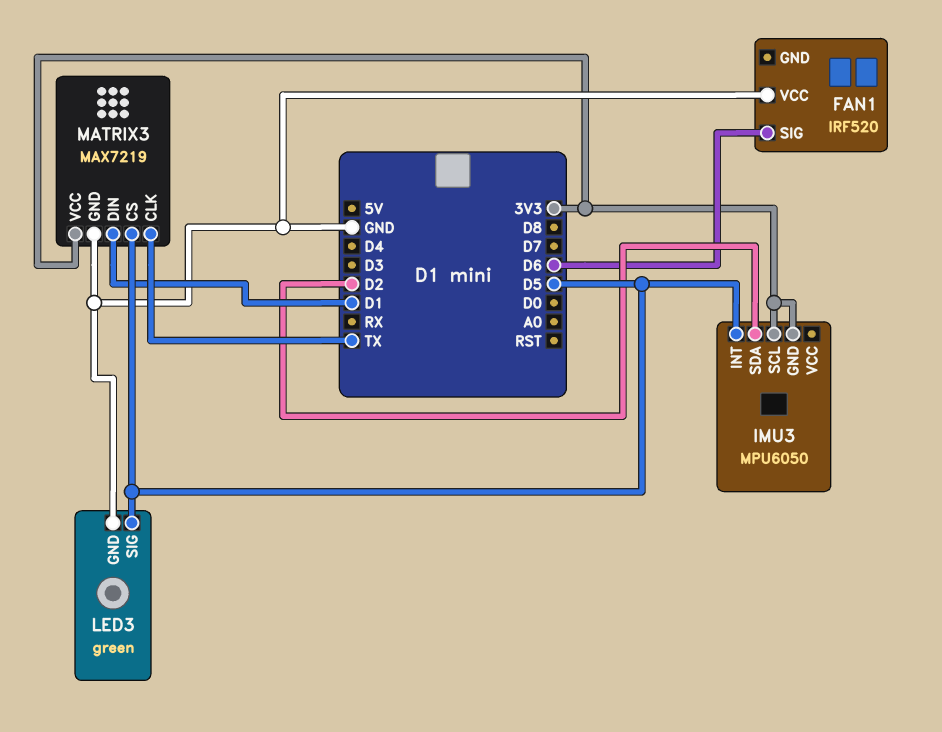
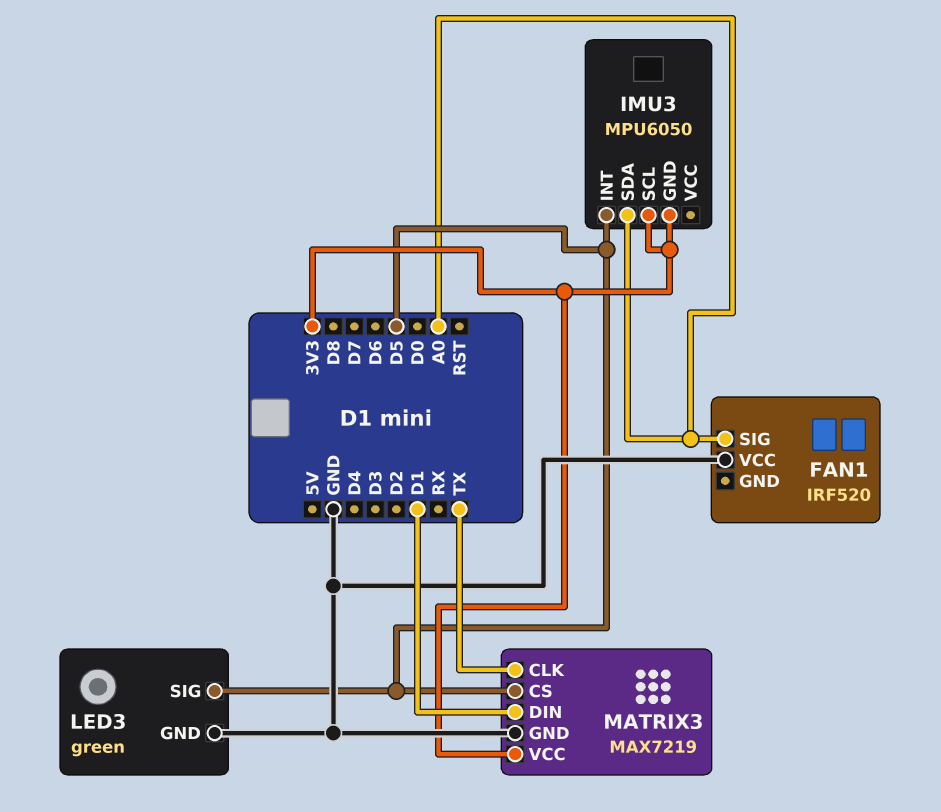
FAN1 pin SIG: D6 -> A0
IMU3 pin SDA: D2 -> A0

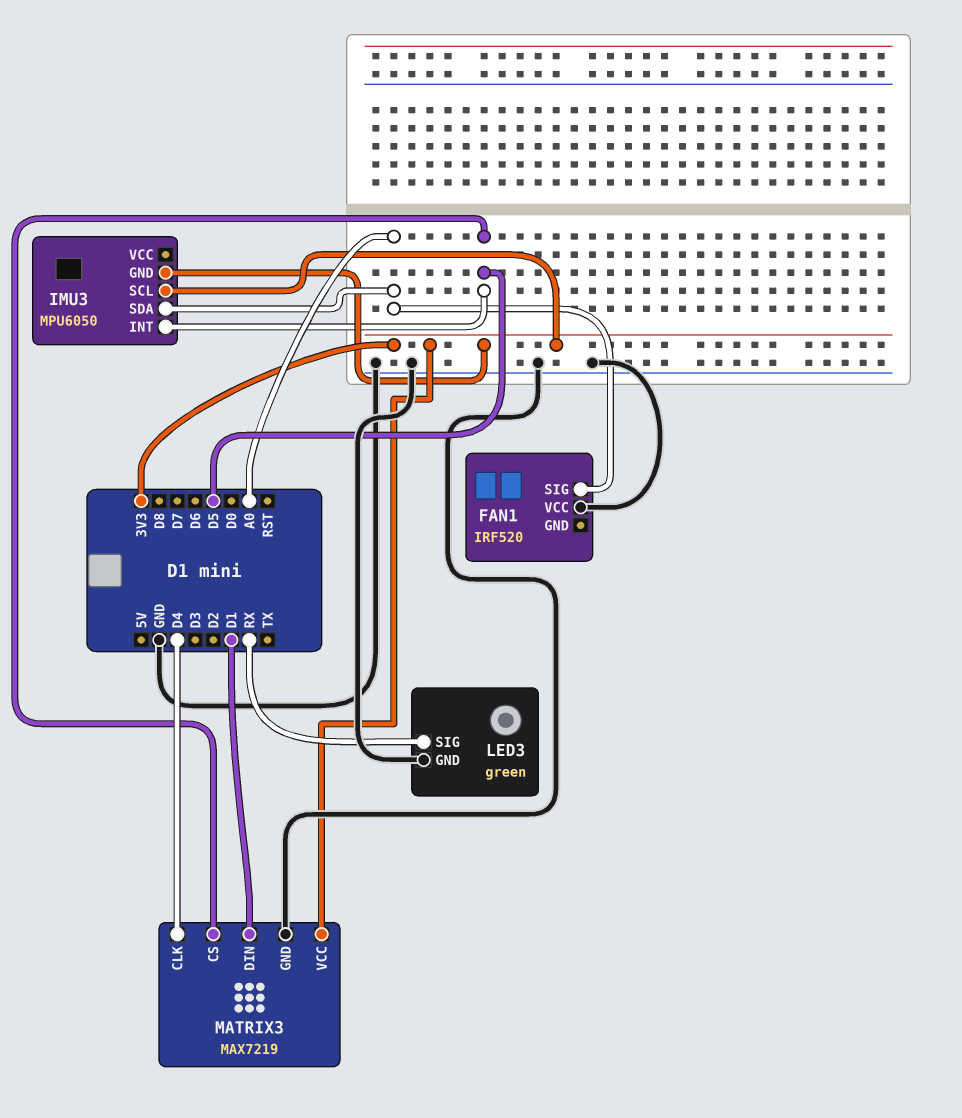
LED3 pin SIG: D5 -> RX
MATRIX3 pin CLK: TX -> D4

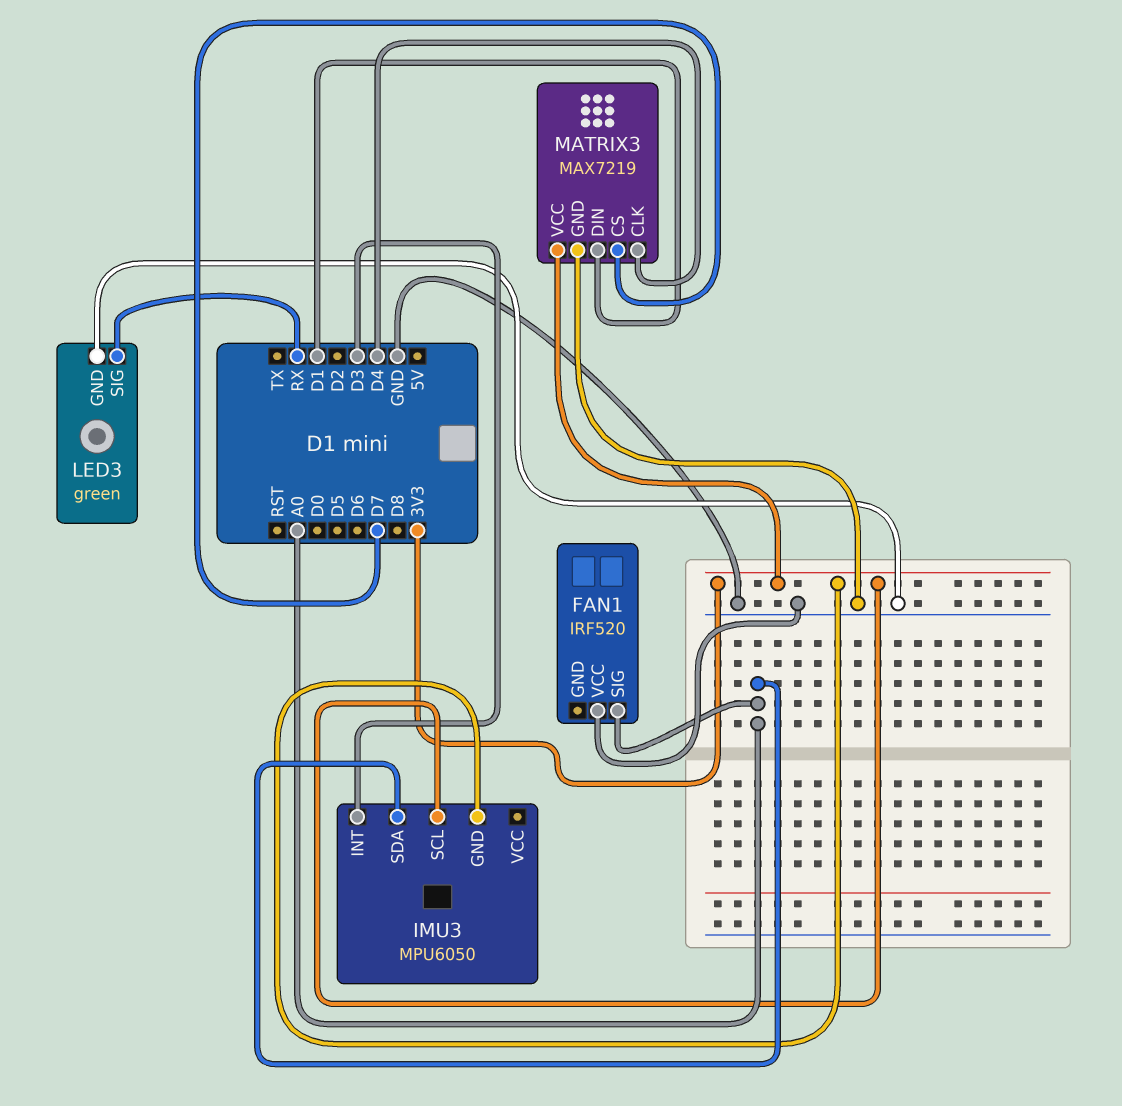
IMU3 pin INT: D5 -> D3
MATRIX3 pin CS: D5 -> D7

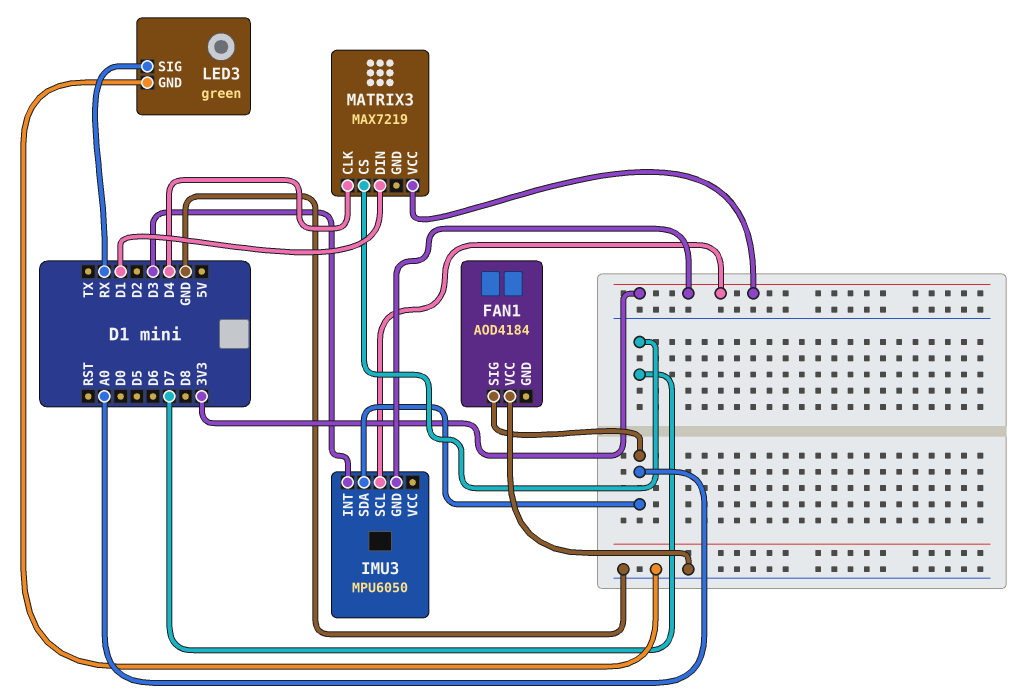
FAN1: IRF520 -> AOD4184
MATRIX3 pin GND: GND -> none

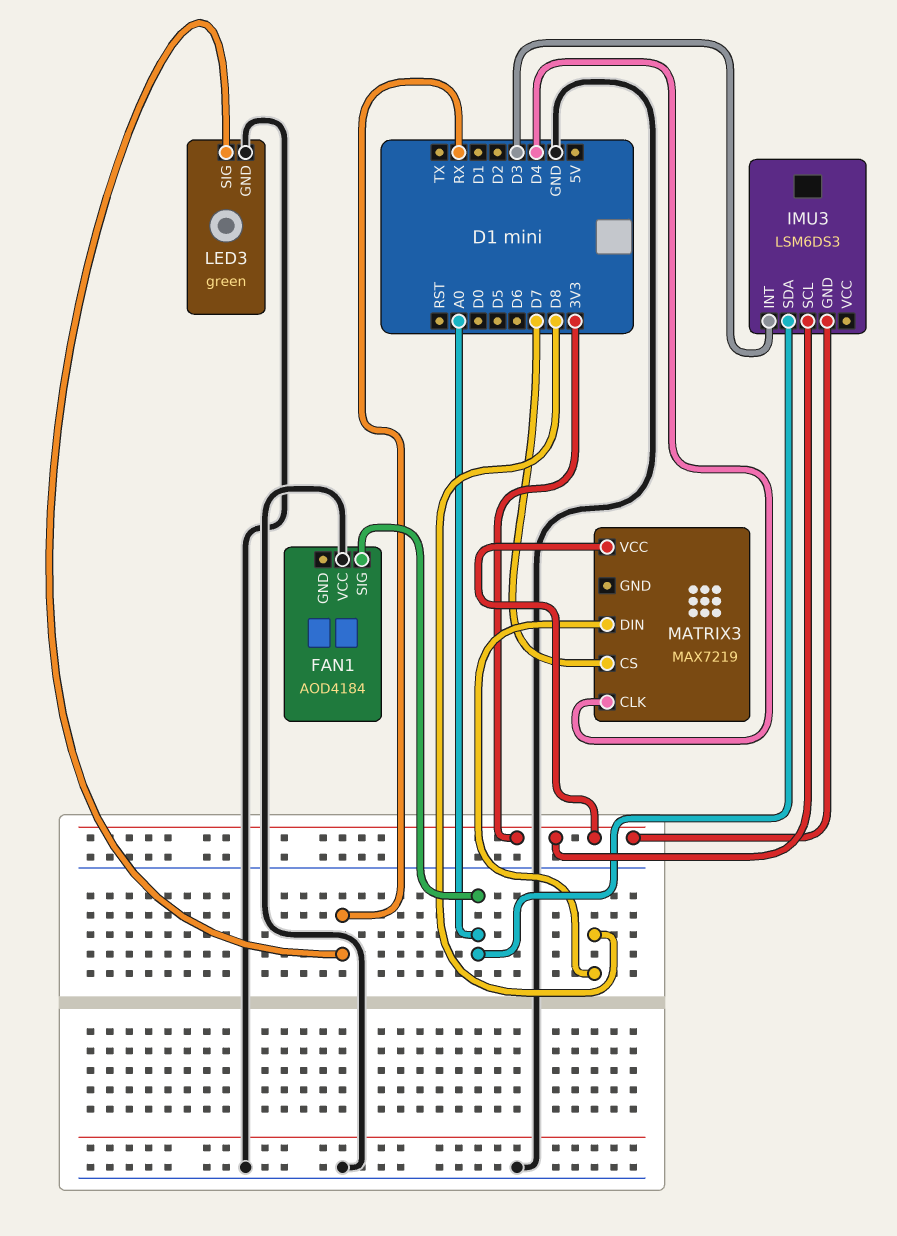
IMU3: MPU6050 -> LSM6DS3
MATRIX3 pin DIN: D1 -> D8

